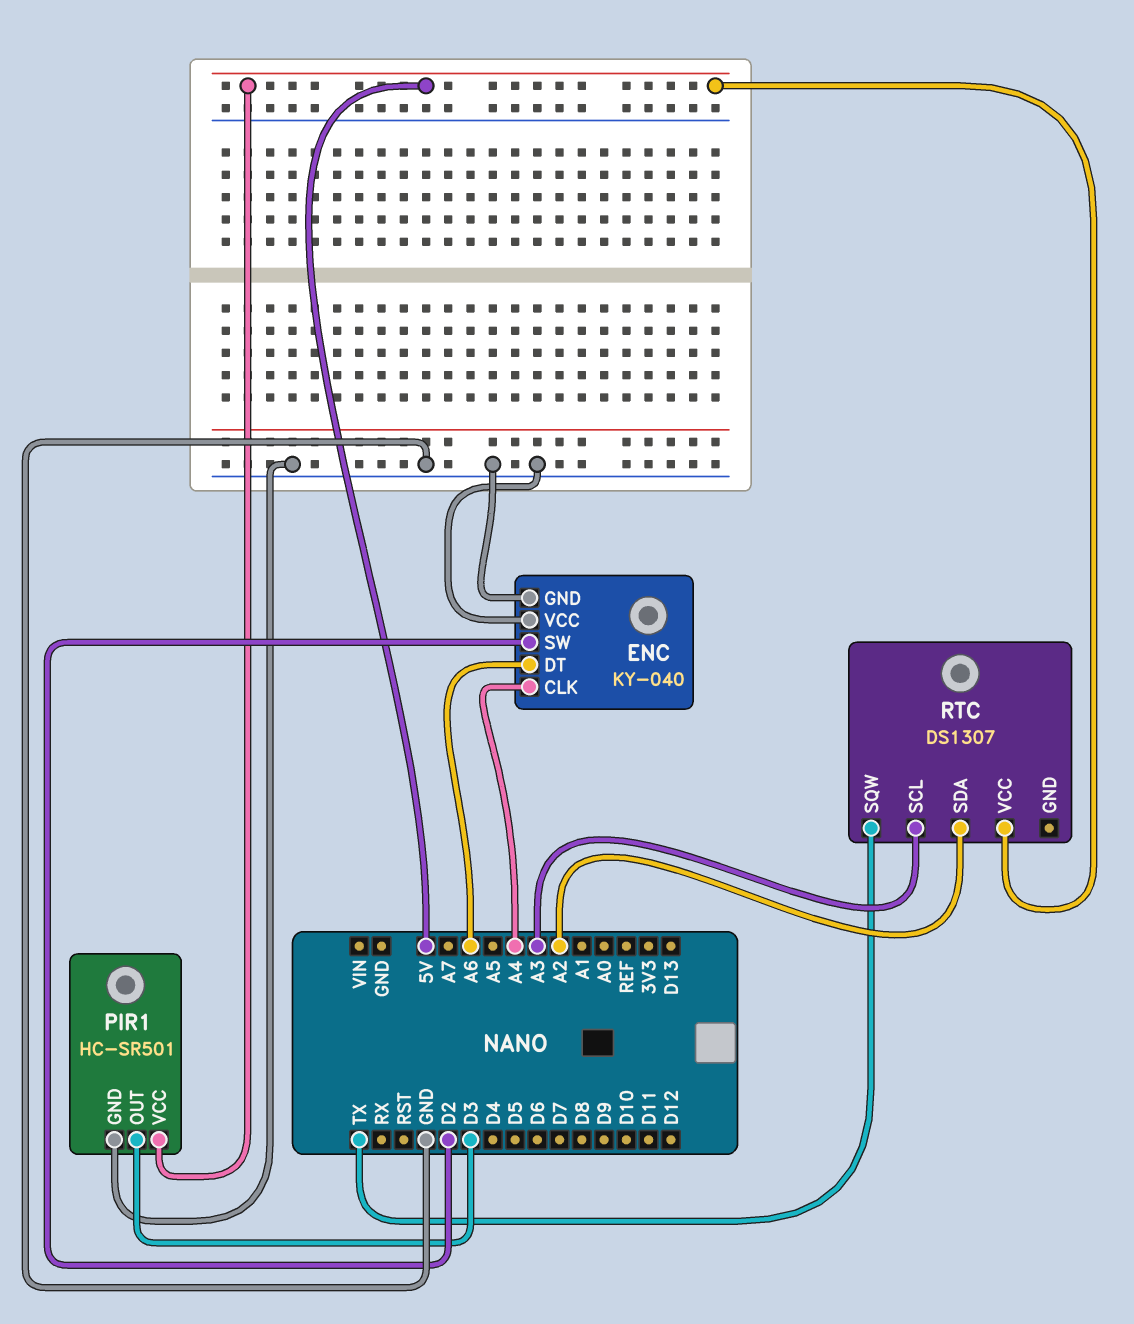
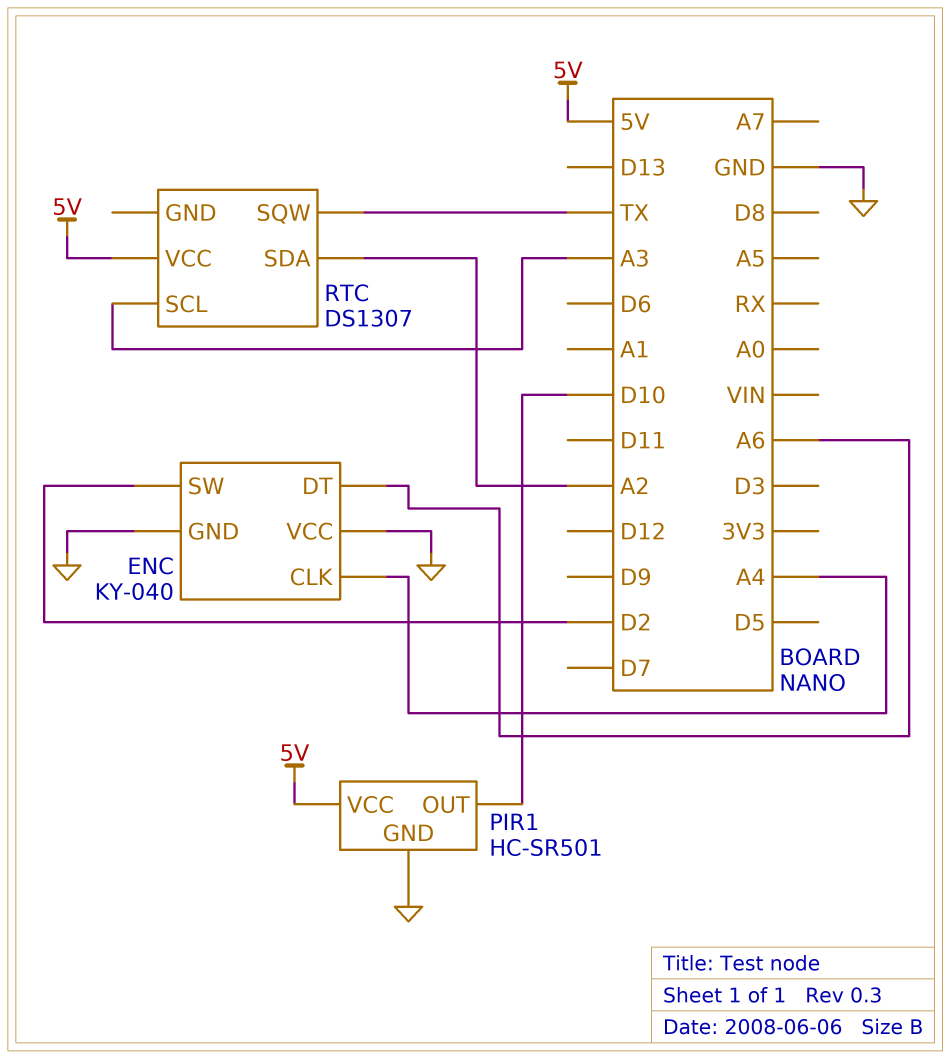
PIR1 pin OUT: D3 -> D10

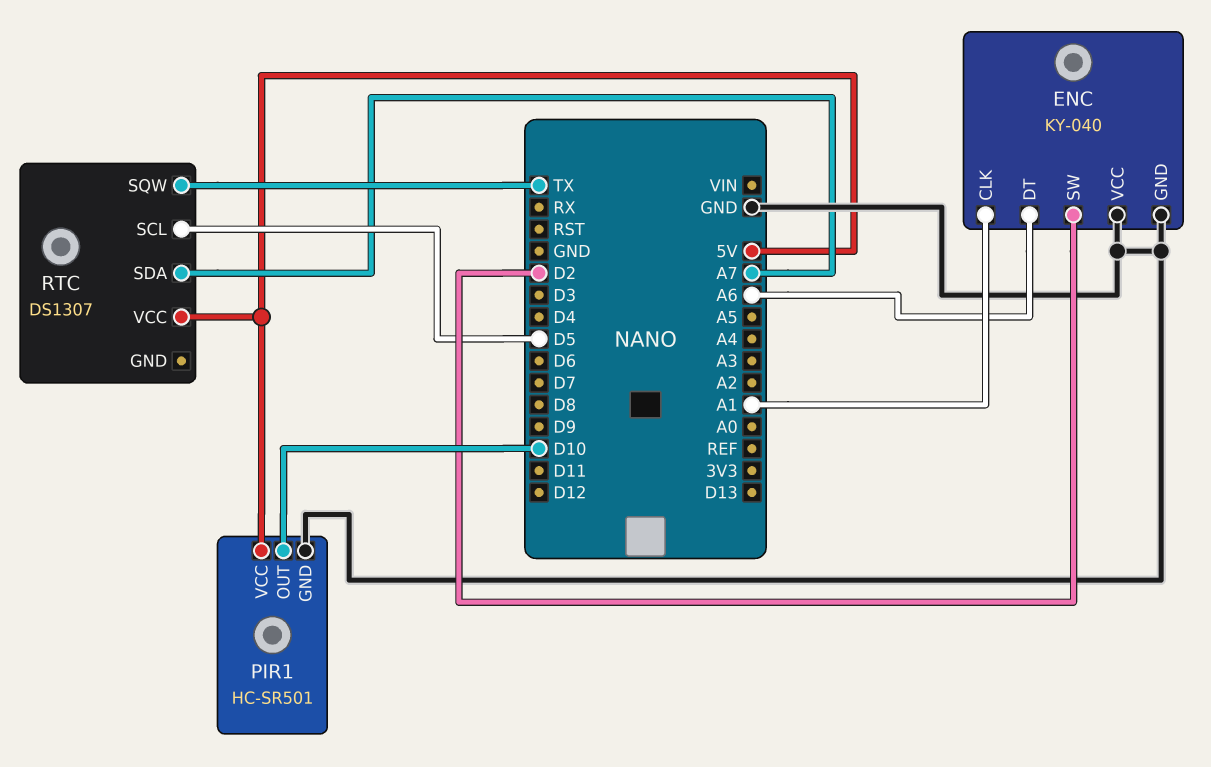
ENC pin CLK: A4 -> A1
RTC pin SCL: A3 -> D5
RTC pin SDA: A2 -> A7

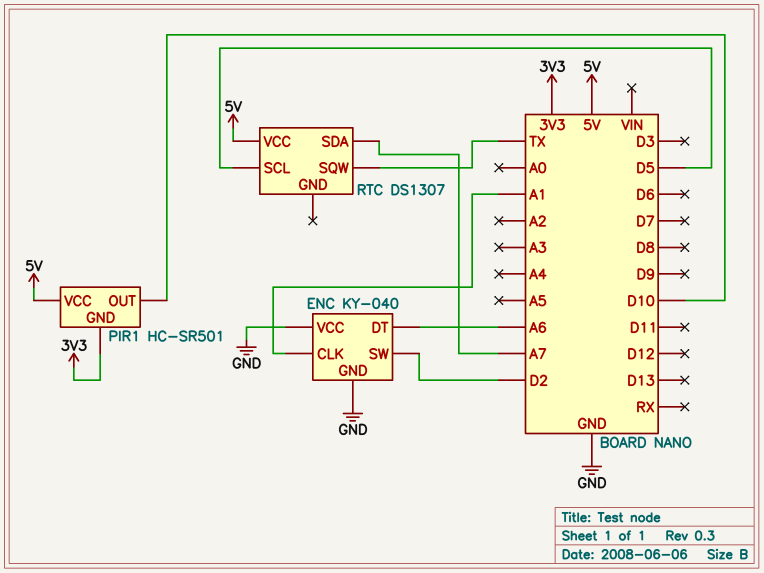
PIR1 pin GND: GND -> 3V3

